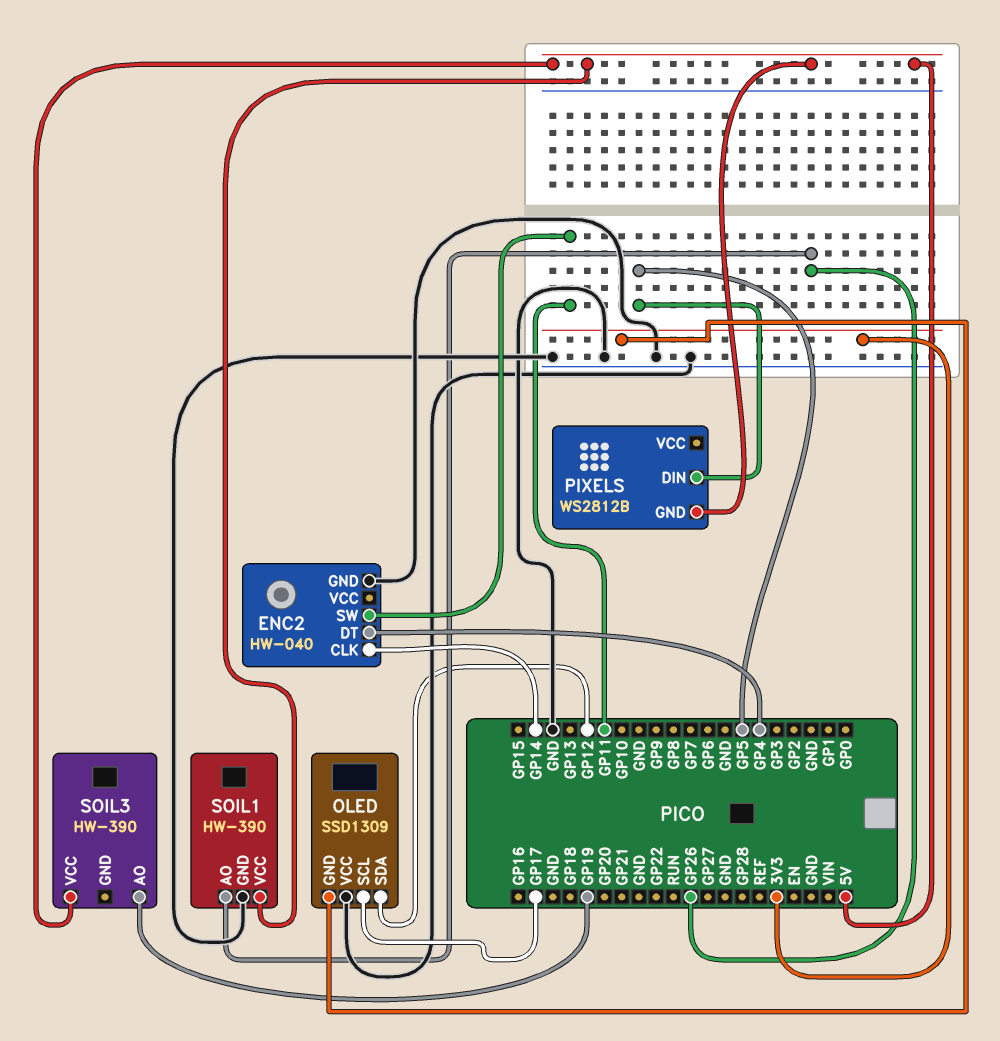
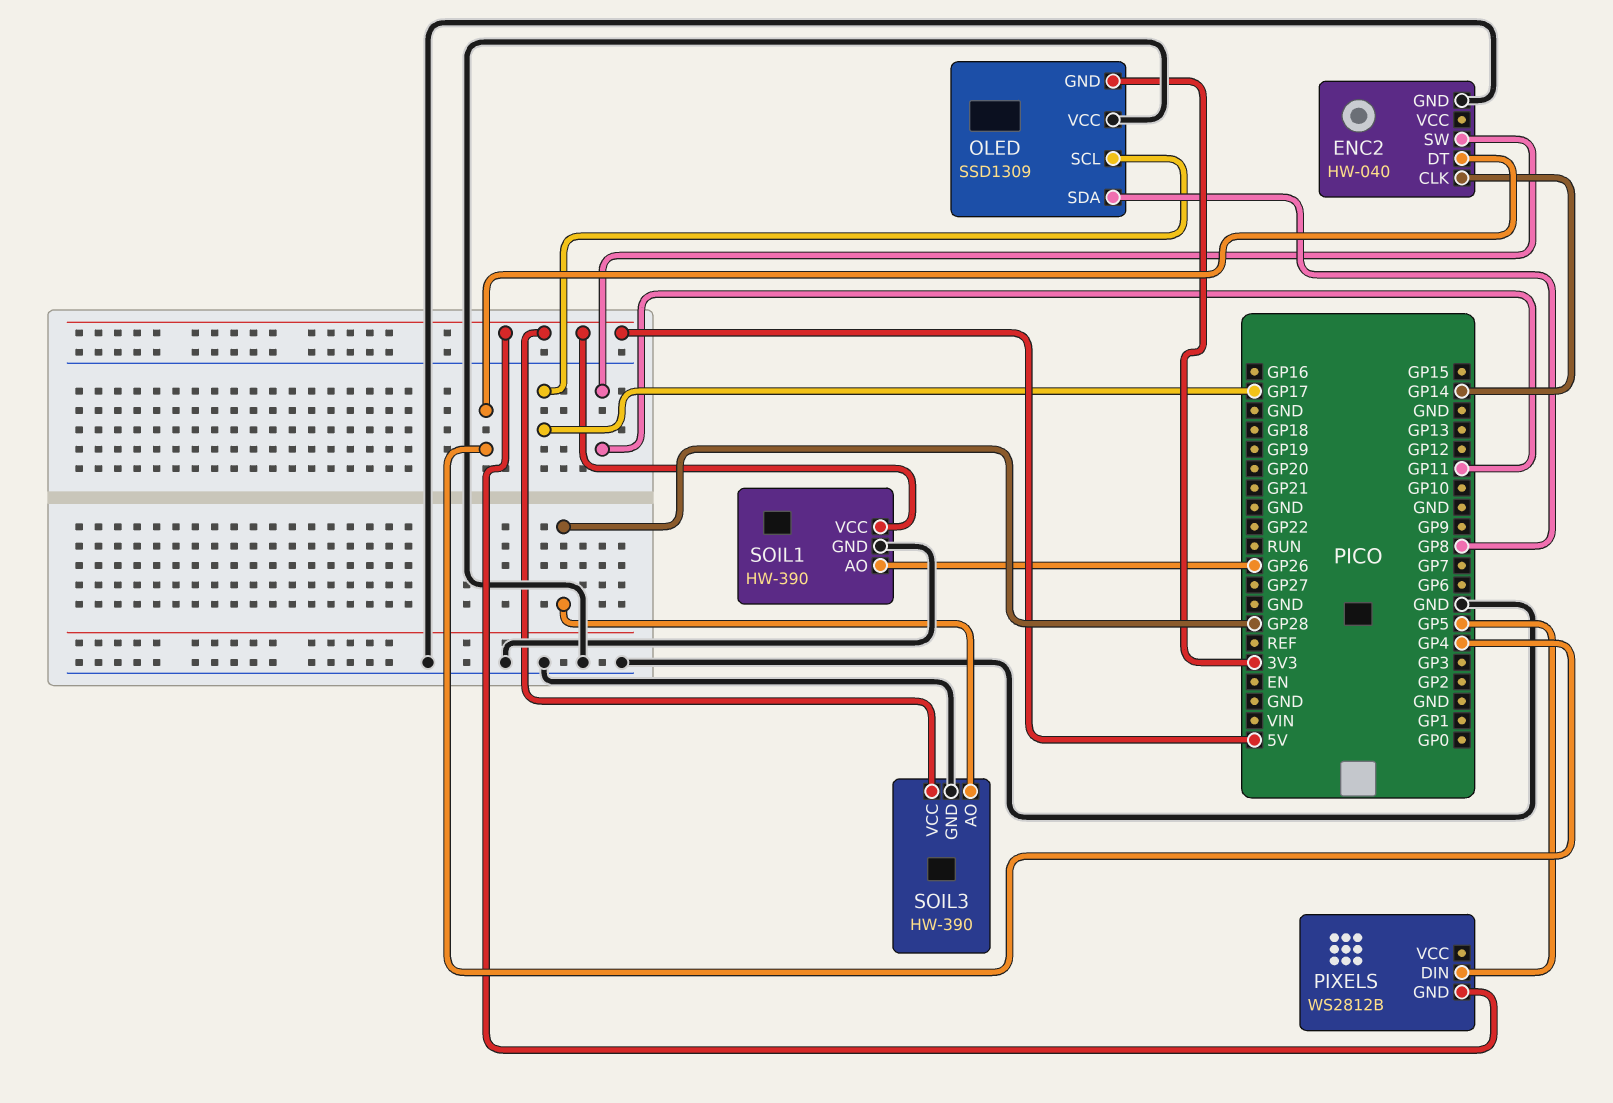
OLED pin SDA: GP12 -> GP8
SOIL3 pin AO: GP19 -> GP28
SOIL3 pin GND: none -> GND

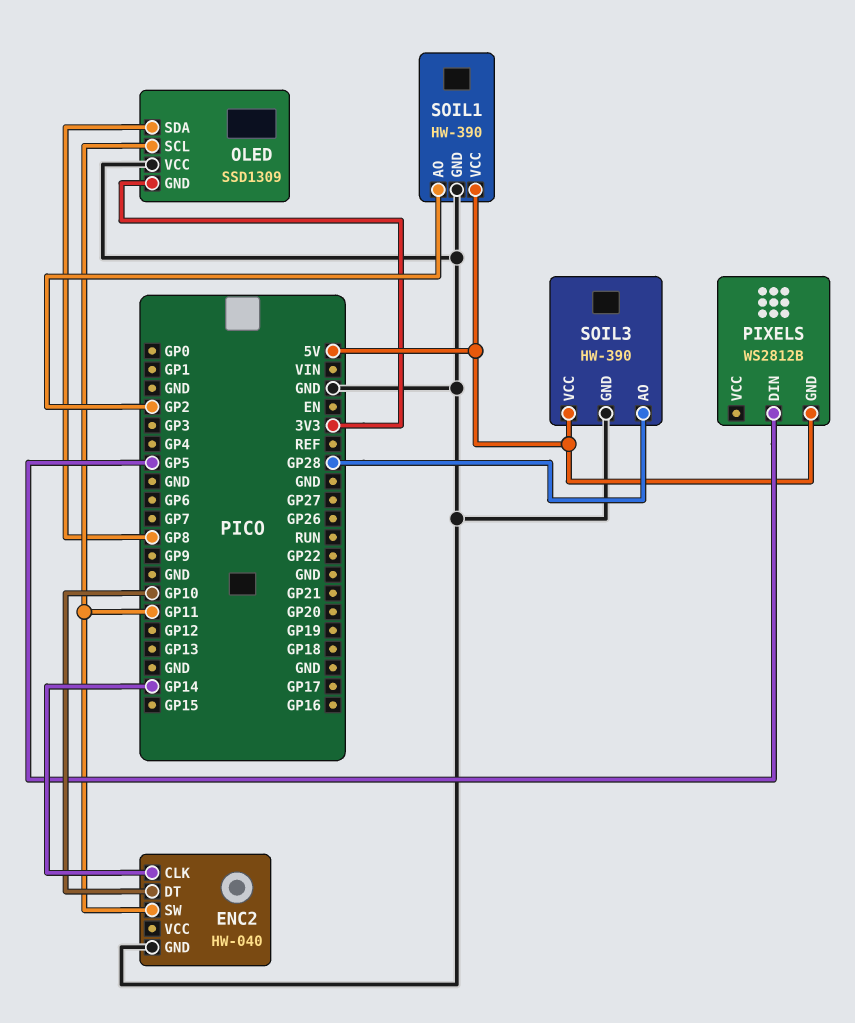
ENC2 pin DT: GP4 -> GP10
OLED pin SCL: GP17 -> GP11
SOIL1 pin AO: GP26 -> GP2

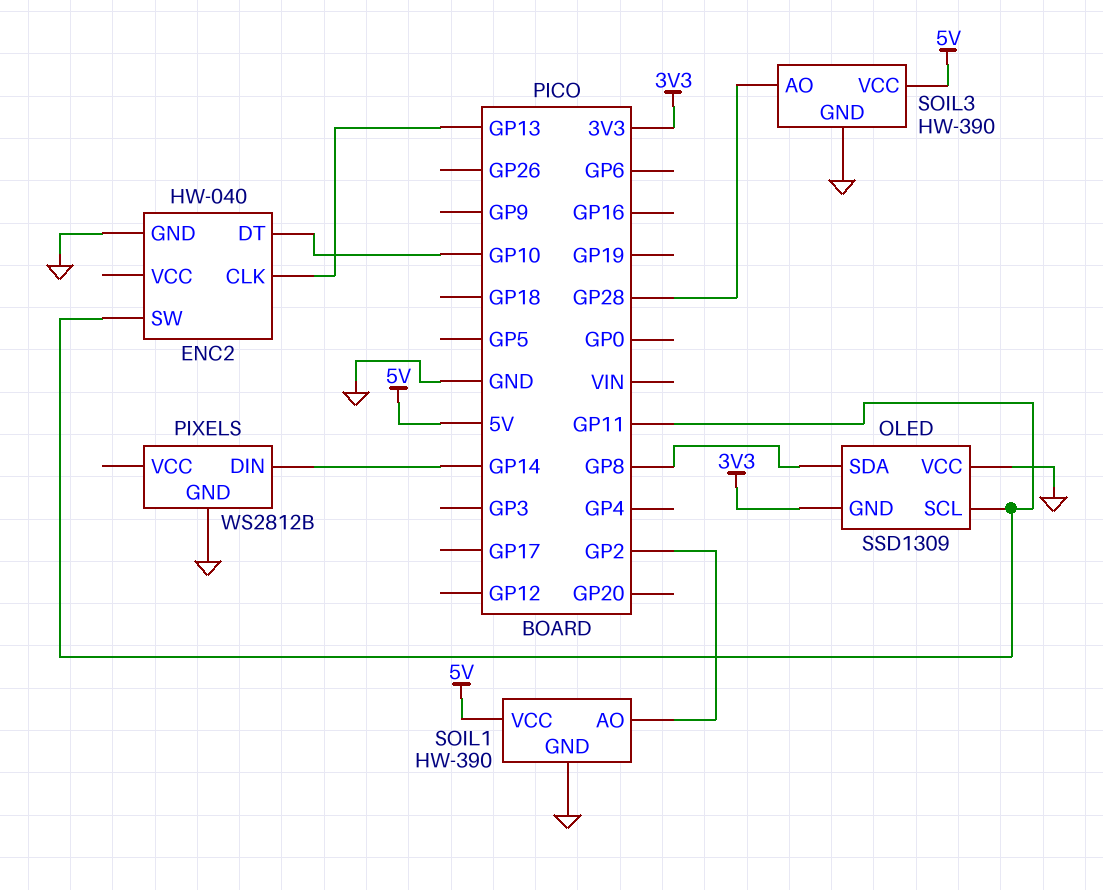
ENC2 pin CLK: GP14 -> GP13
PIXELS pin DIN: GP5 -> GP14
PIXELS pin GND: 5V -> GND

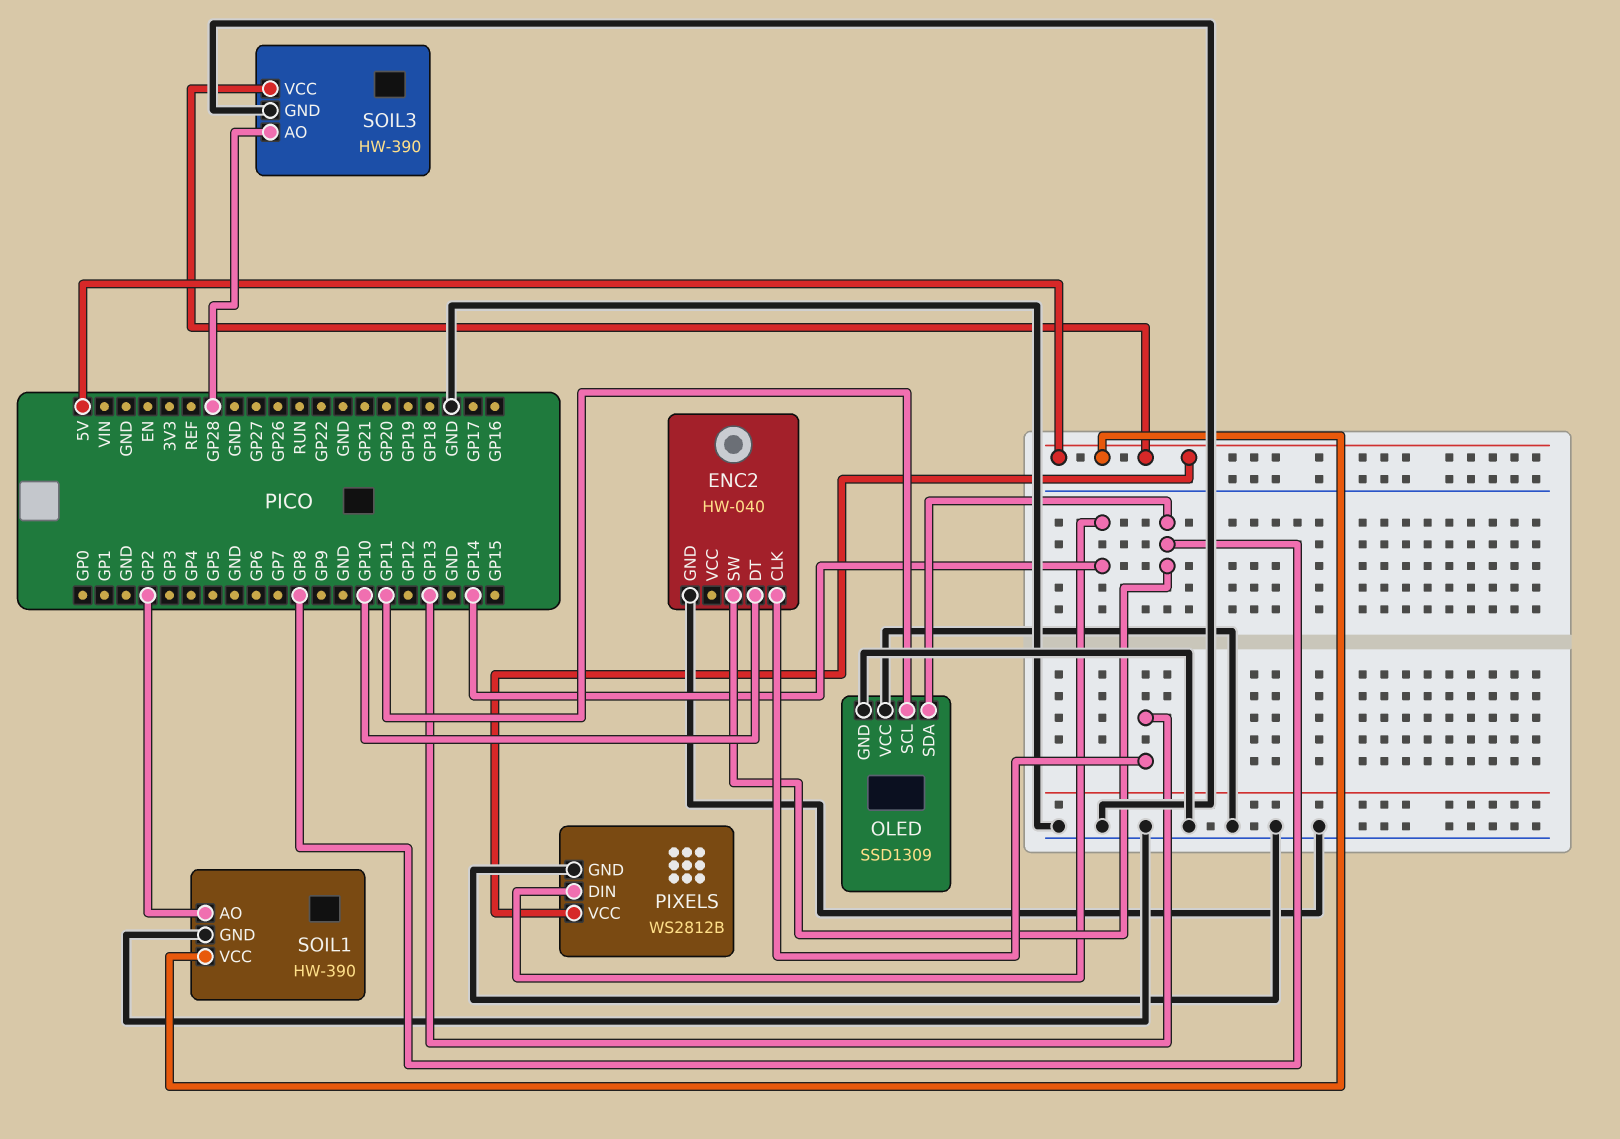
ENC2 pin SW: GP11 -> GP8
OLED pin GND: 3V3 -> GND
PIXELS pin VCC: none -> 5V

